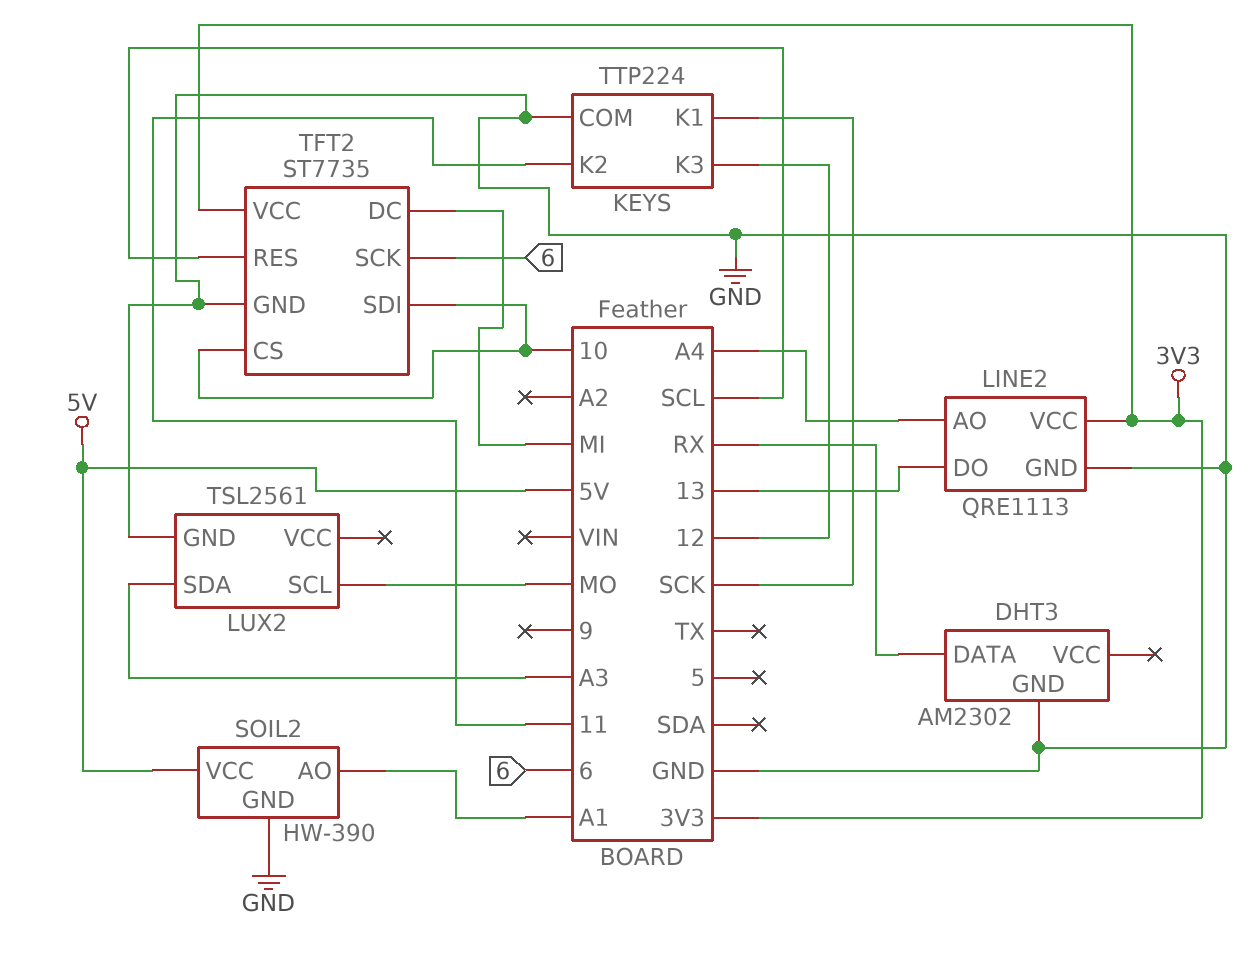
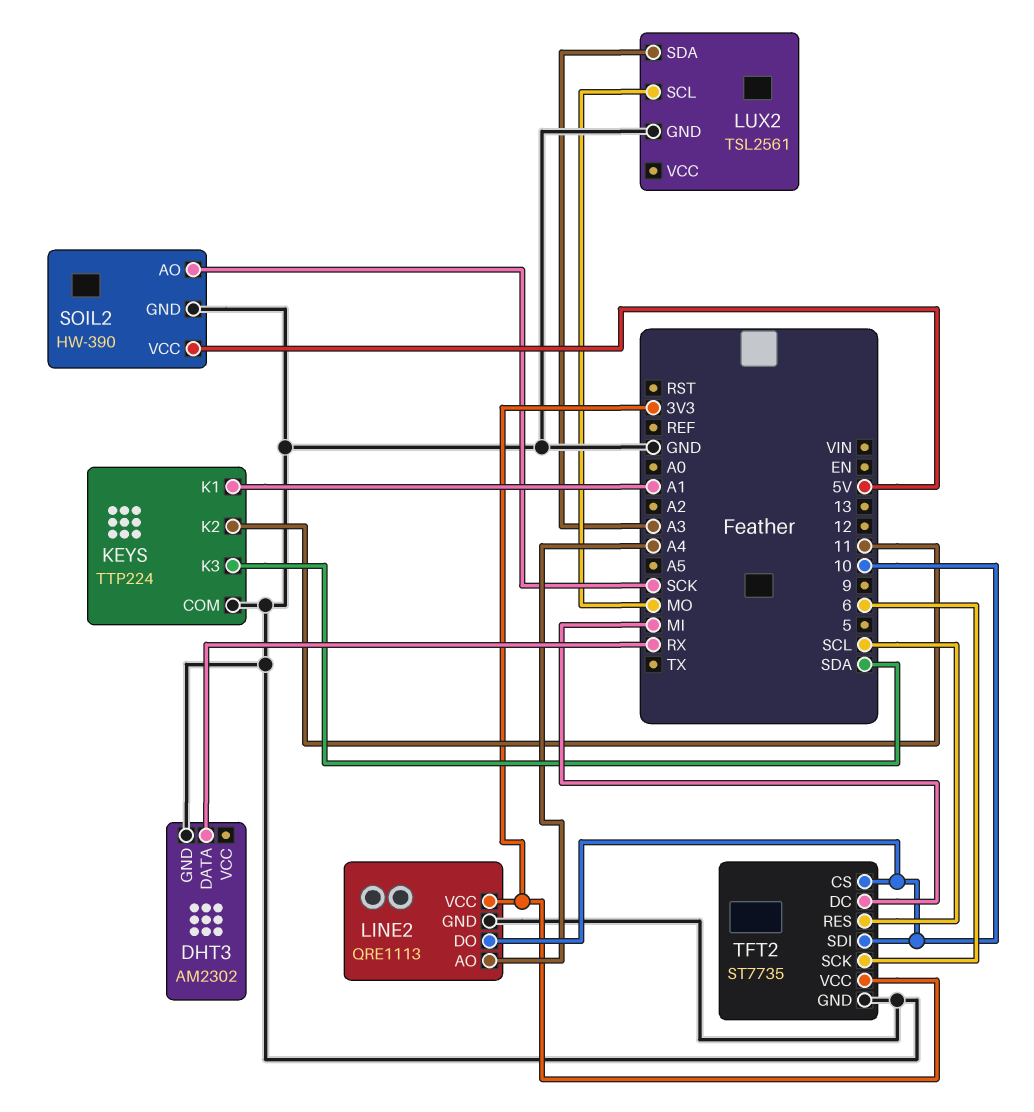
KEYS pin K1: SCK -> A1
KEYS pin K3: 12 -> SDA
LINE2 pin DO: 13 -> 10
SOIL2 pin AO: A1 -> SCK

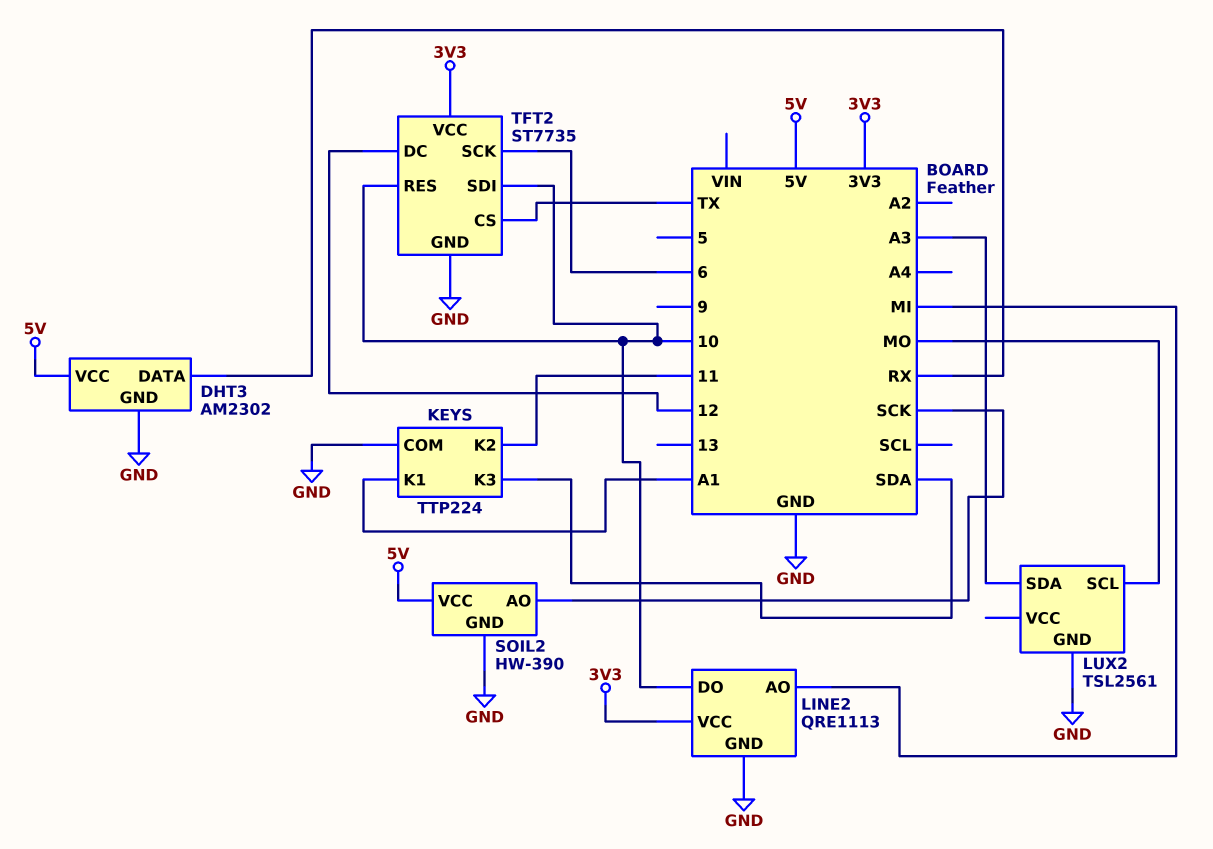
DHT3 pin VCC: none -> 5V
LINE2 pin AO: A4 -> MI
TFT2 pin CS: 10 -> TX
TFT2 pin DC: MI -> 12
TFT2 pin RES: SCL -> 10

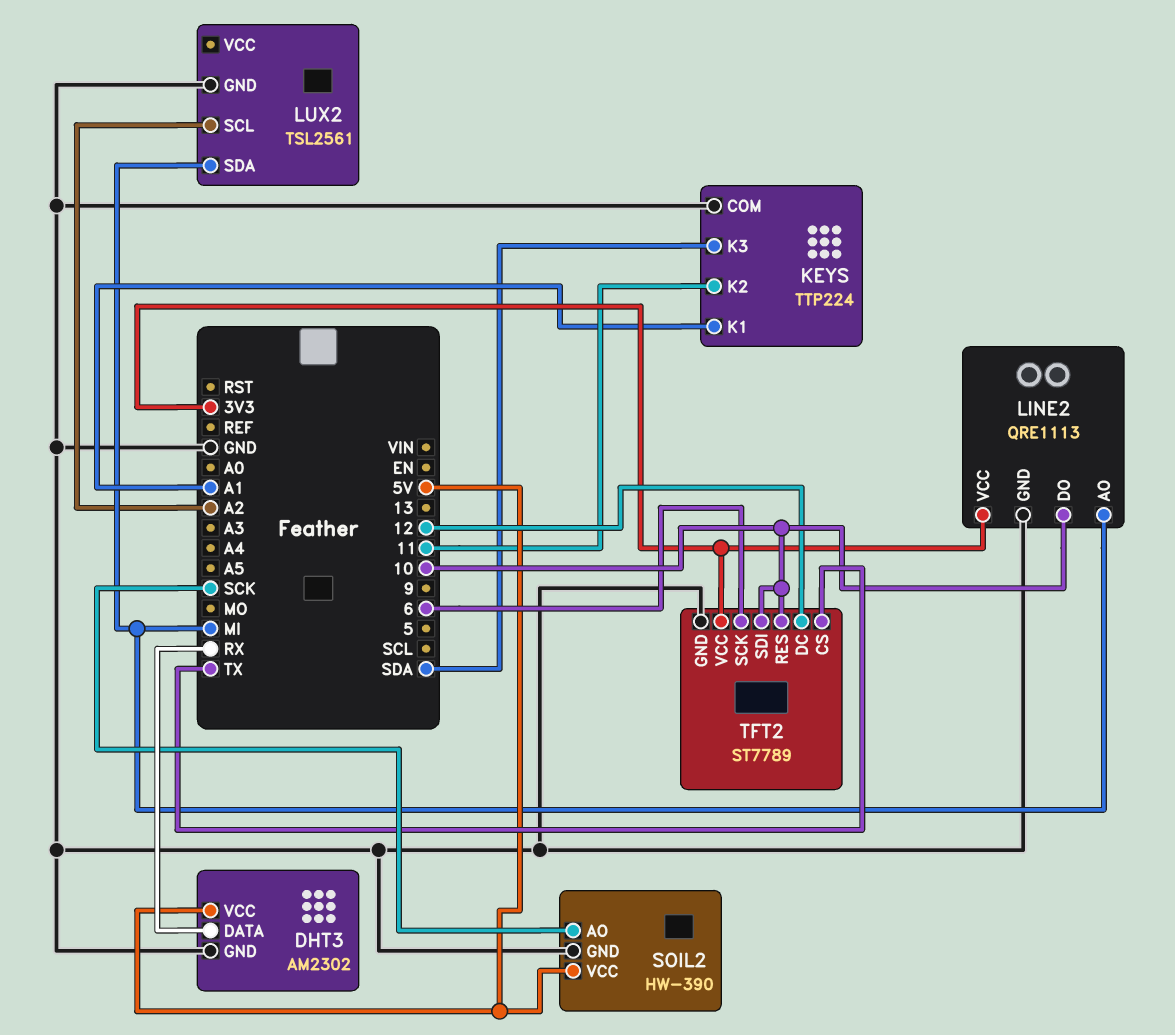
LUX2 pin SCL: MO -> A2
LUX2 pin SDA: A3 -> MI
TFT2: ST7735 -> ST7789

